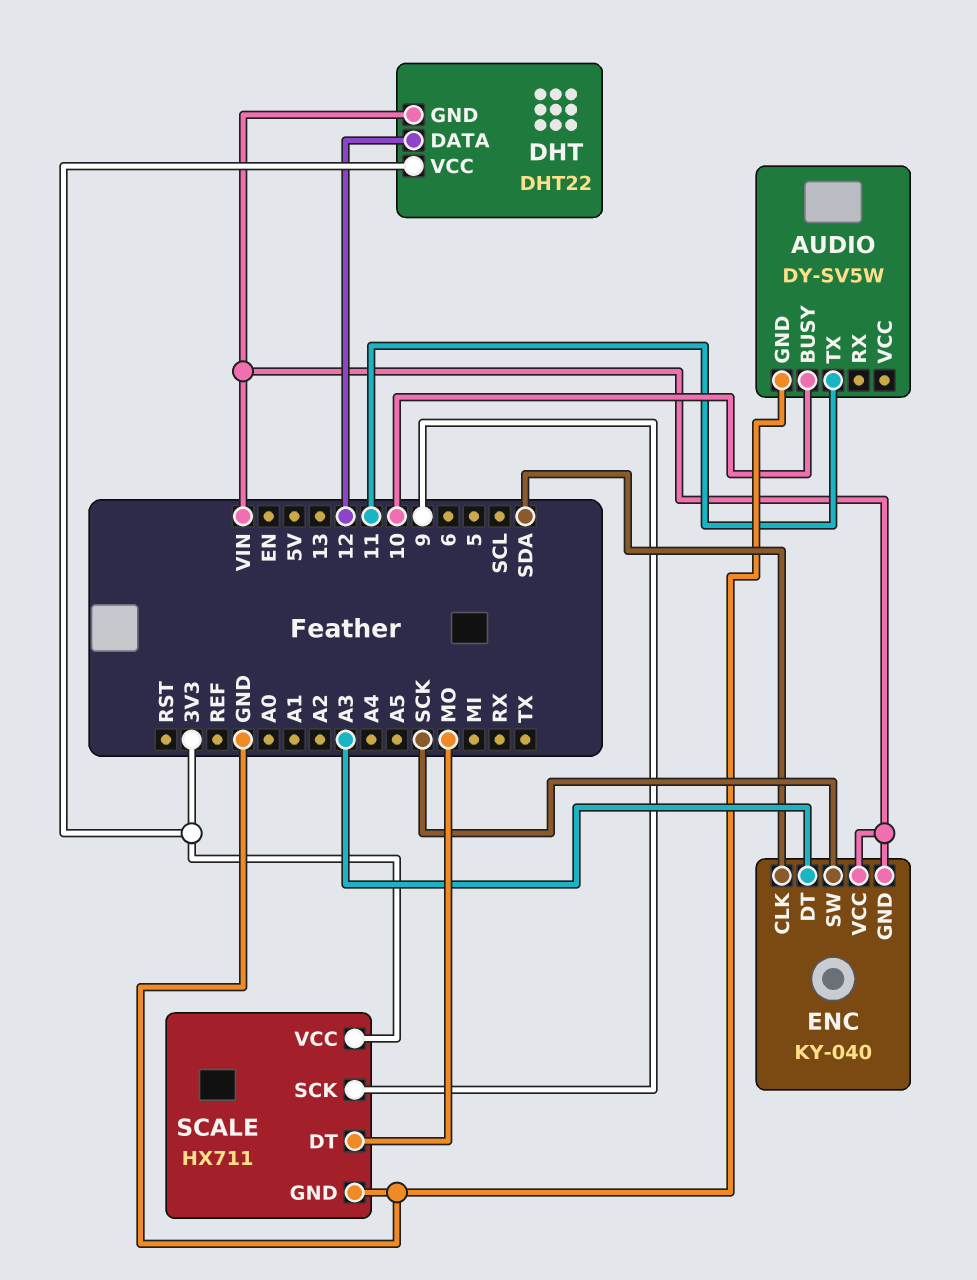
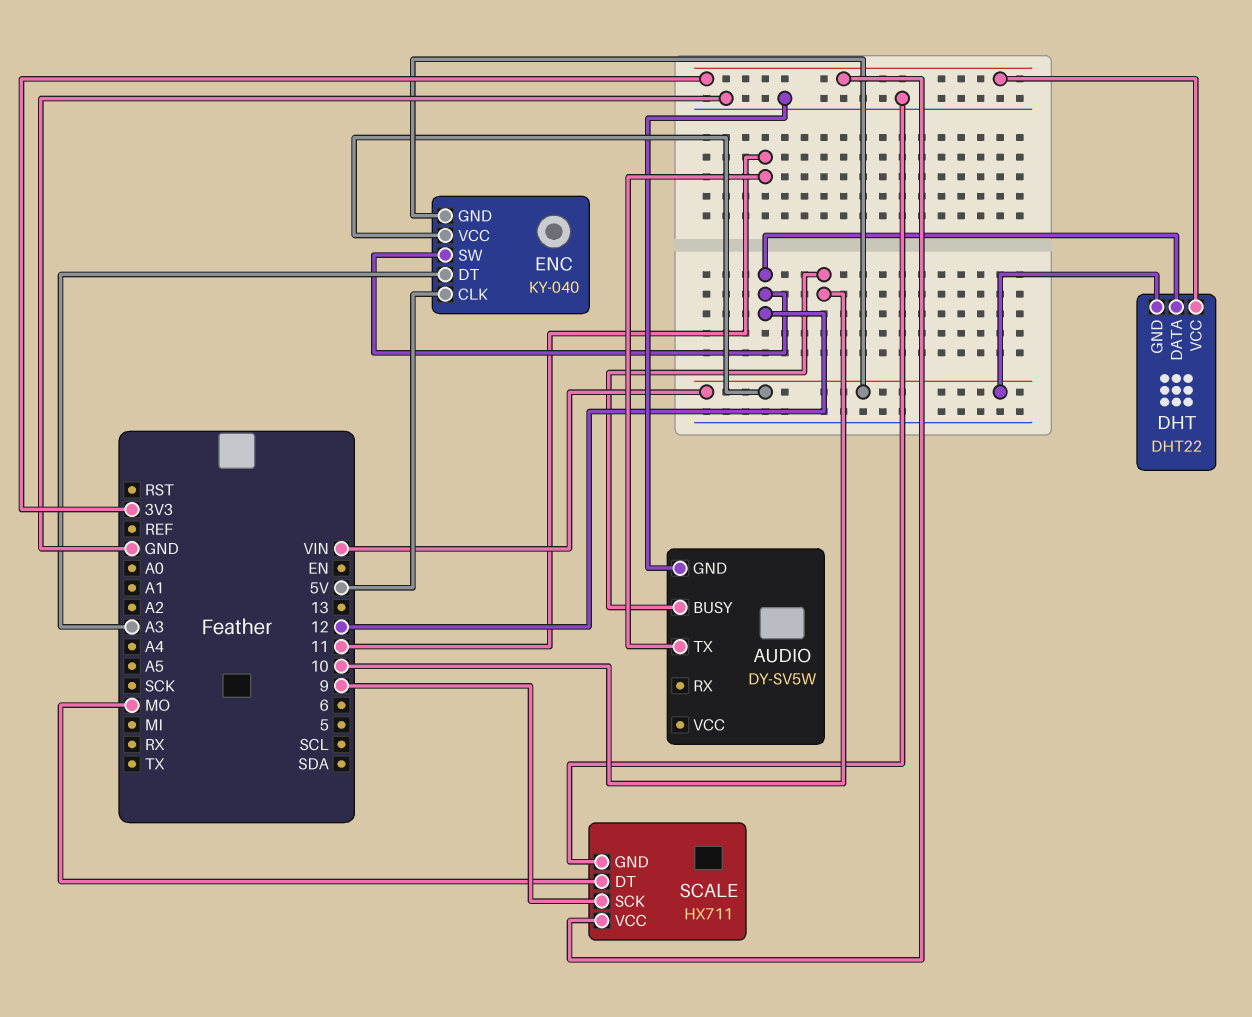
ENC pin CLK: SDA -> 5V
ENC pin SW: SCK -> 12

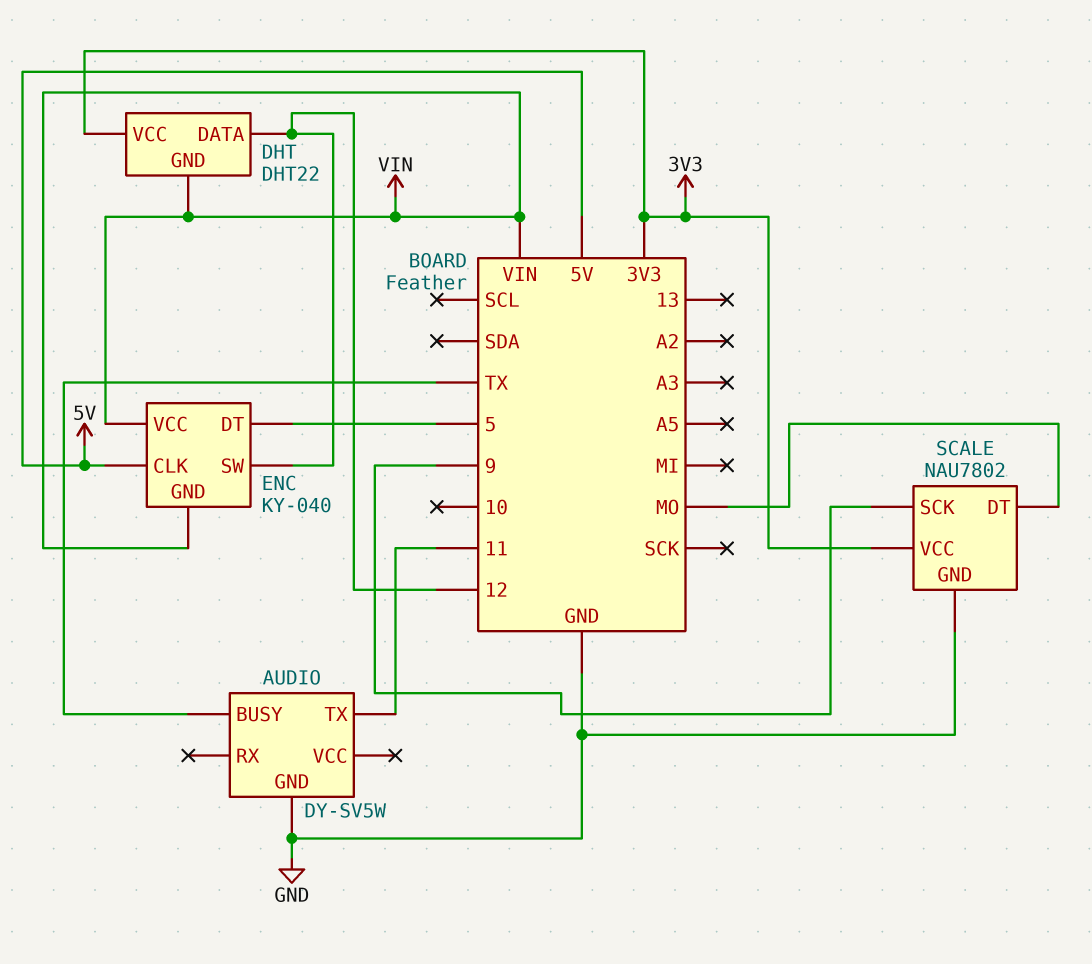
AUDIO pin BUSY: 10 -> TX
ENC pin DT: A3 -> 5
SCALE: HX711 -> NAU7802

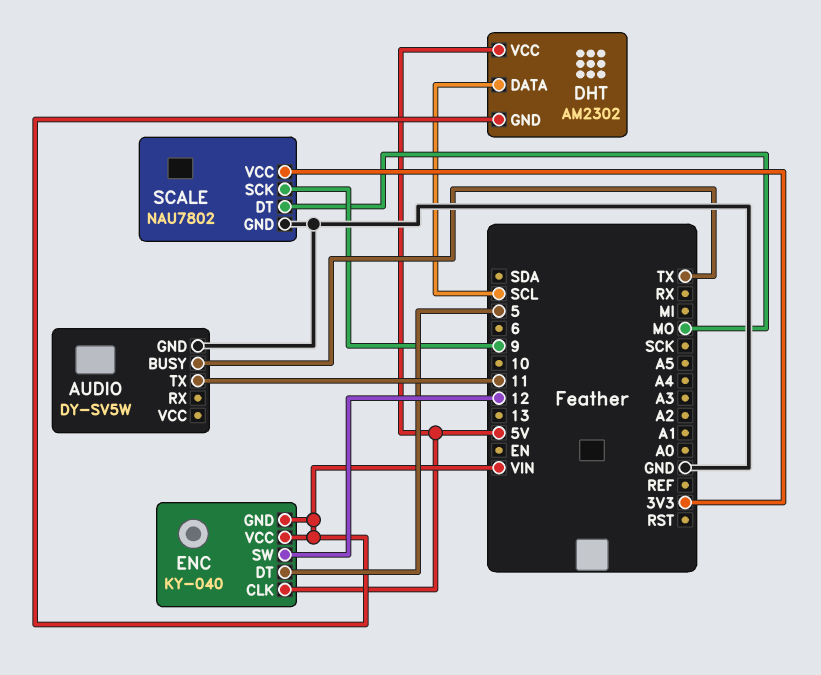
DHT: DHT22 -> AM2302
DHT pin DATA: 12 -> SCL
DHT pin VCC: 3V3 -> 5V

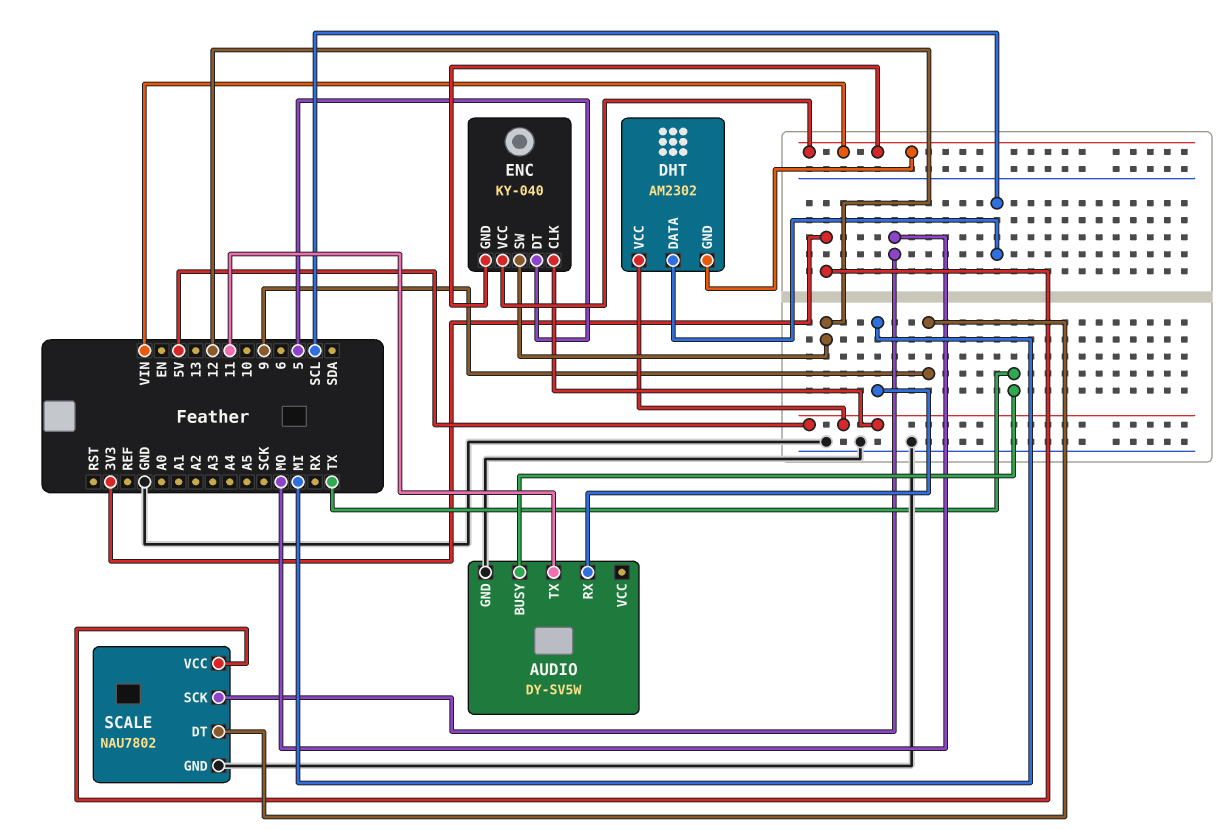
AUDIO pin RX: none -> MI
SCALE pin DT: MO -> 9
SCALE pin SCK: 9 -> MO

